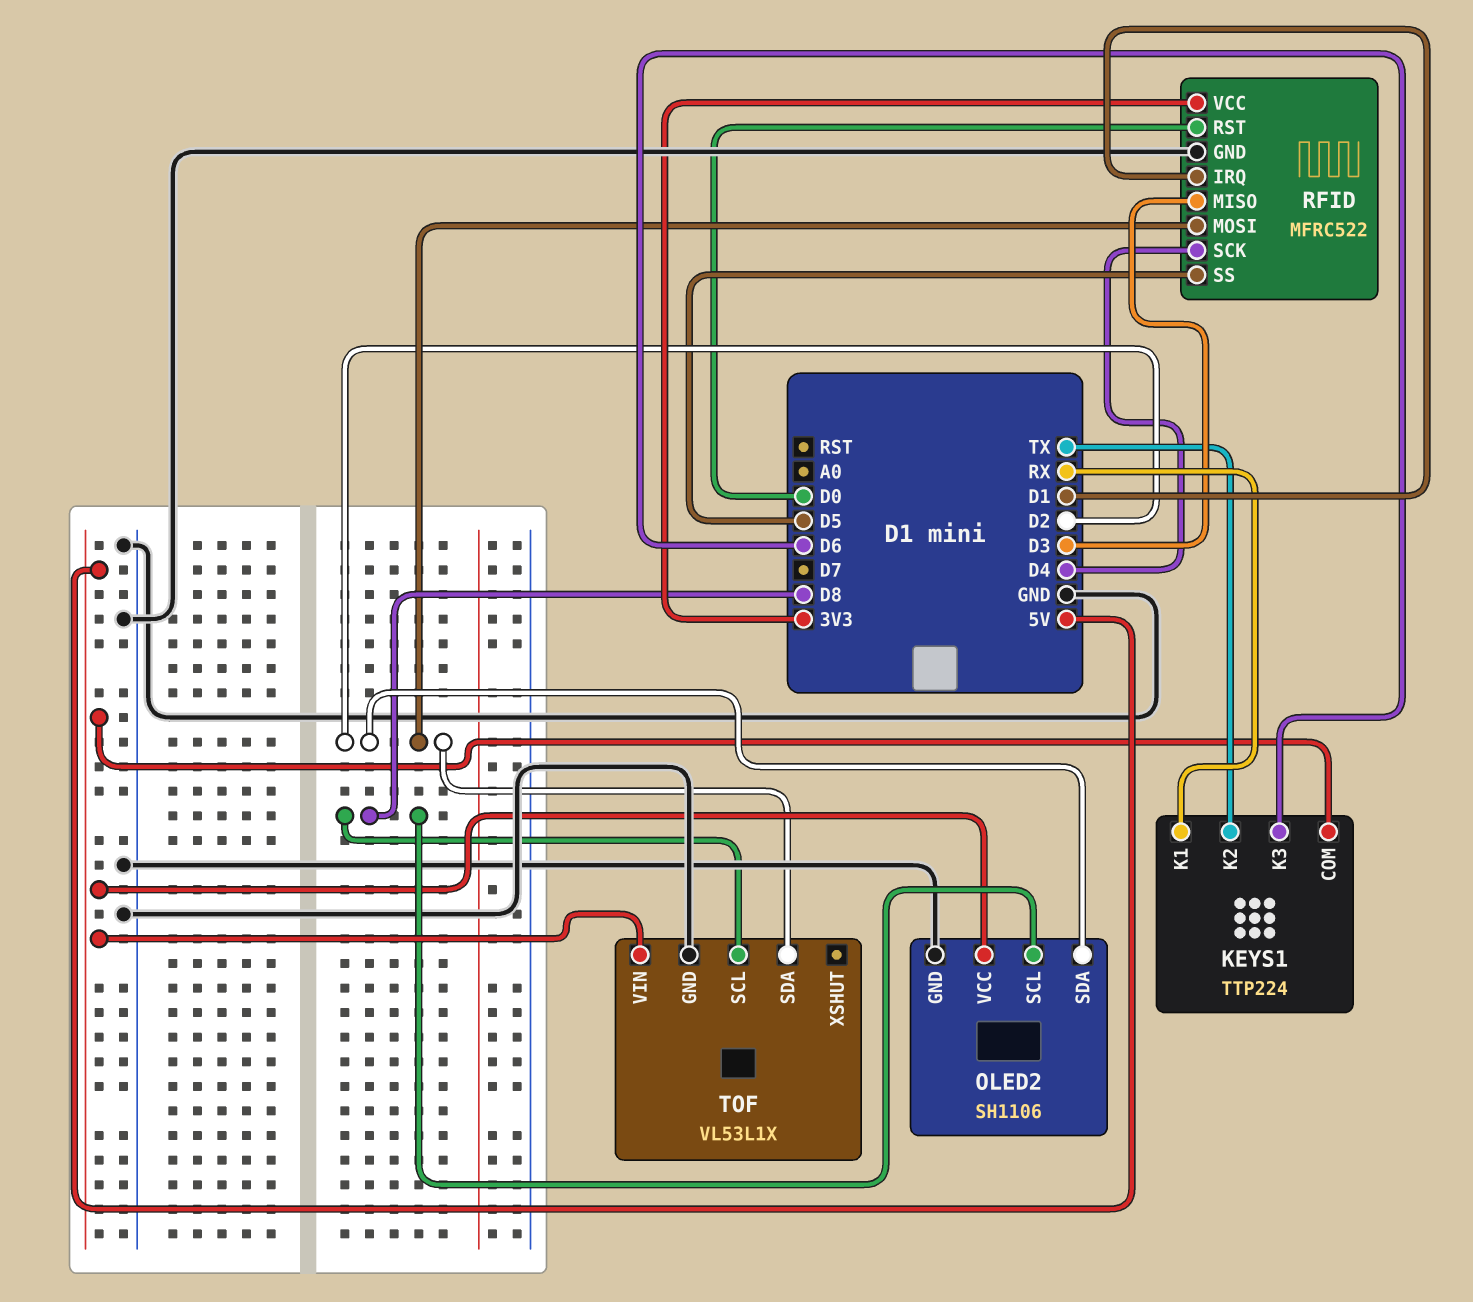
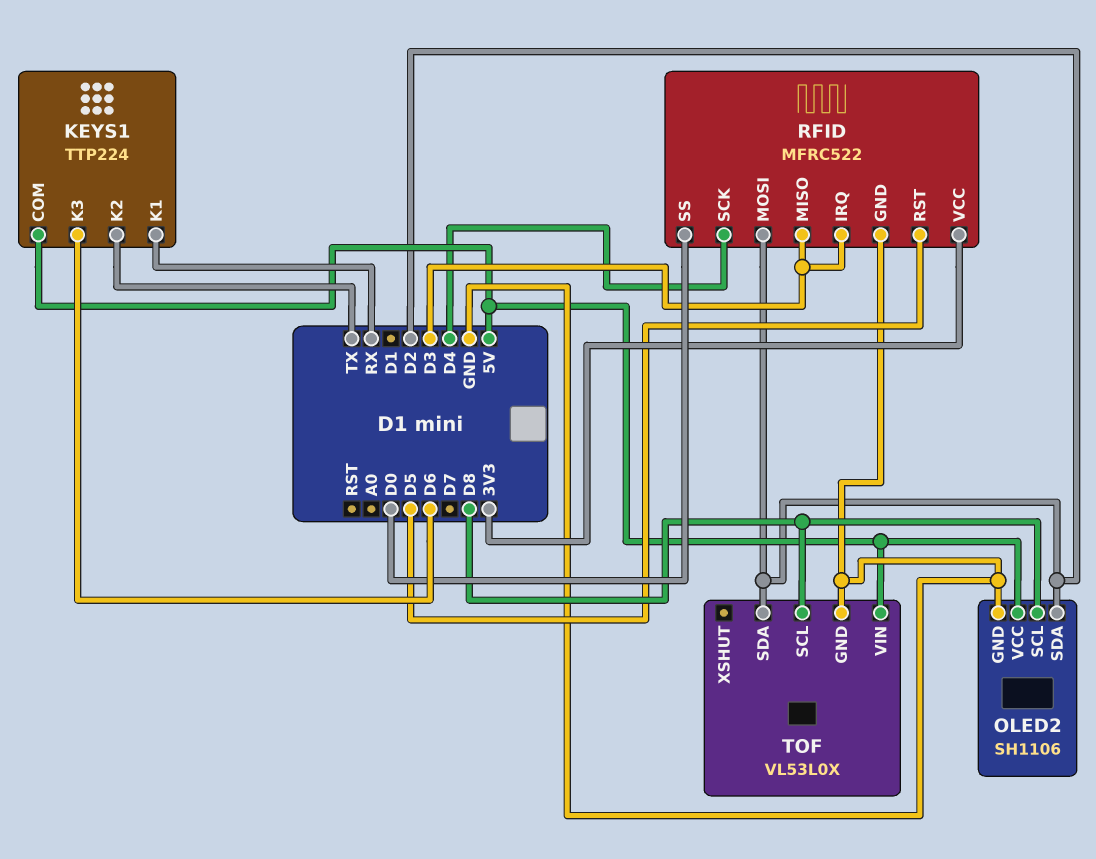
RFID pin IRQ: D1 -> D3
RFID pin RST: D0 -> D5
RFID pin SS: D5 -> D0
TOF: VL53L1X -> VL53L0X

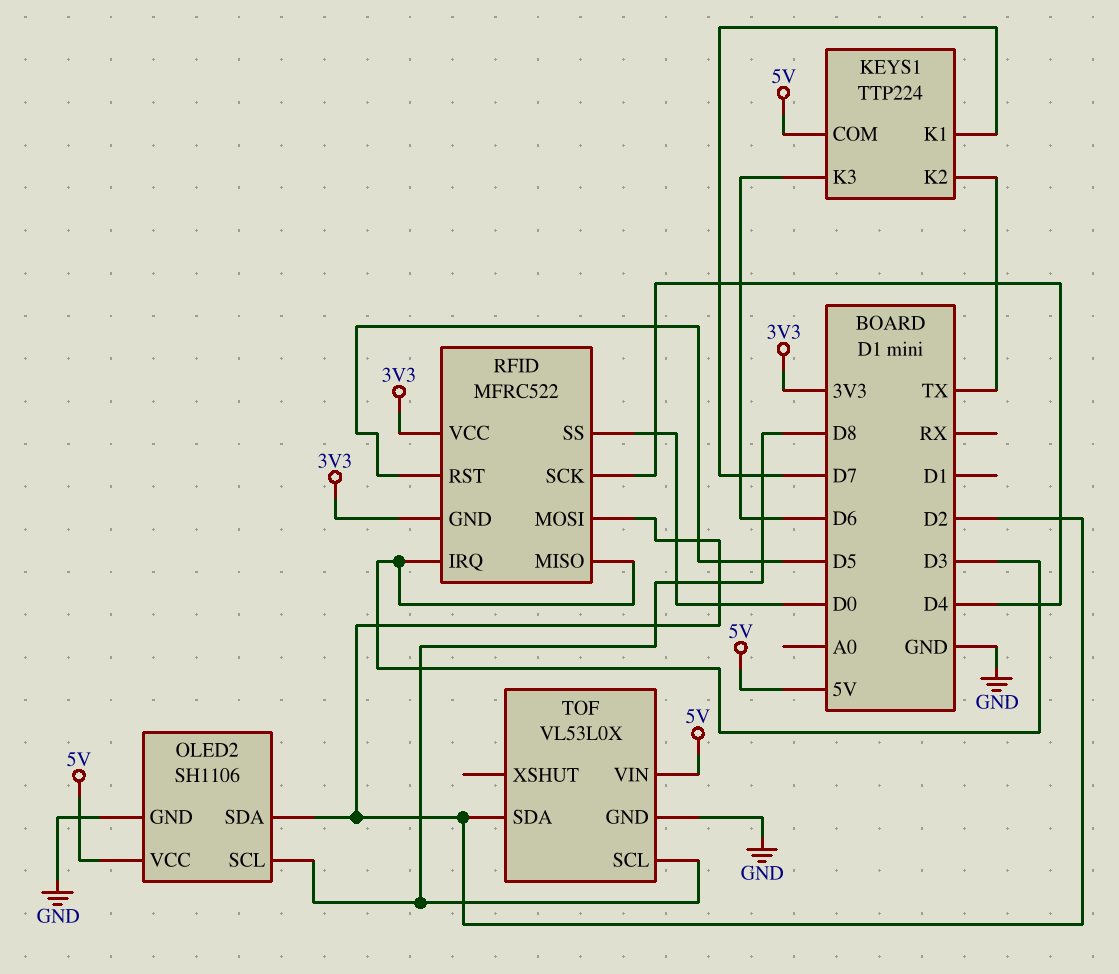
KEYS1 pin K1: RX -> D7
RFID pin GND: GND -> 3V3

